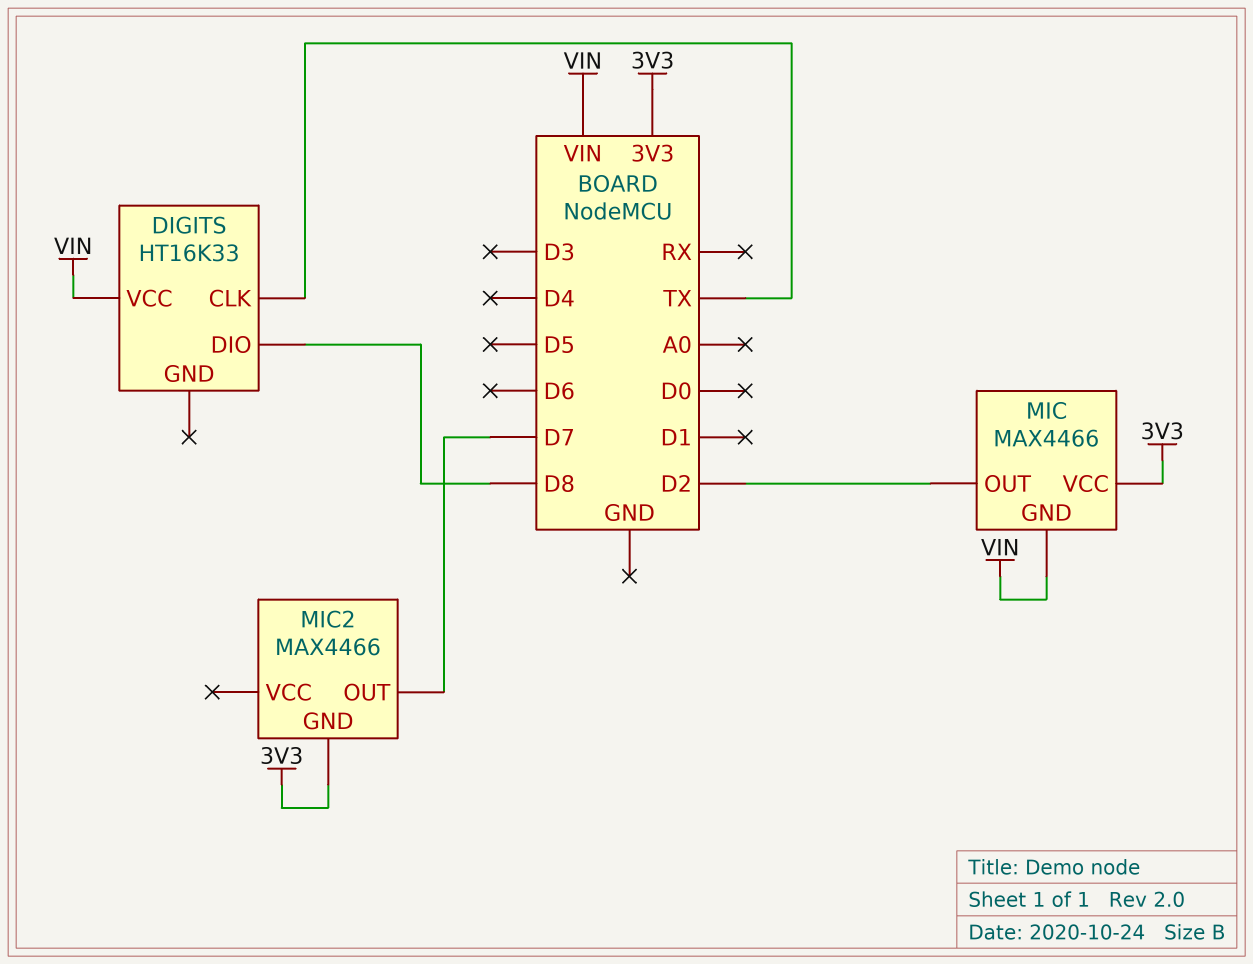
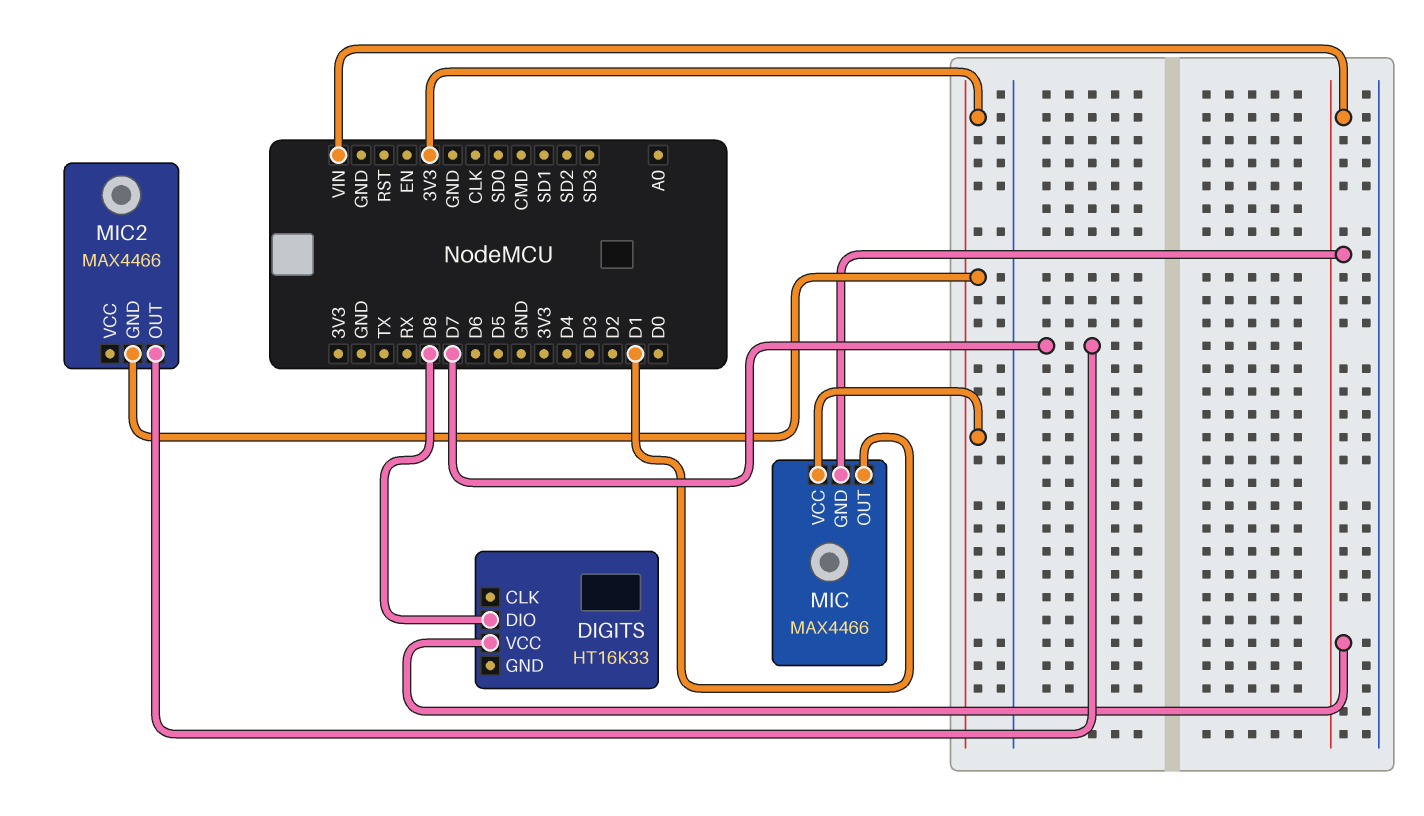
DIGITS pin CLK: TX -> none
MIC pin OUT: D2 -> D1

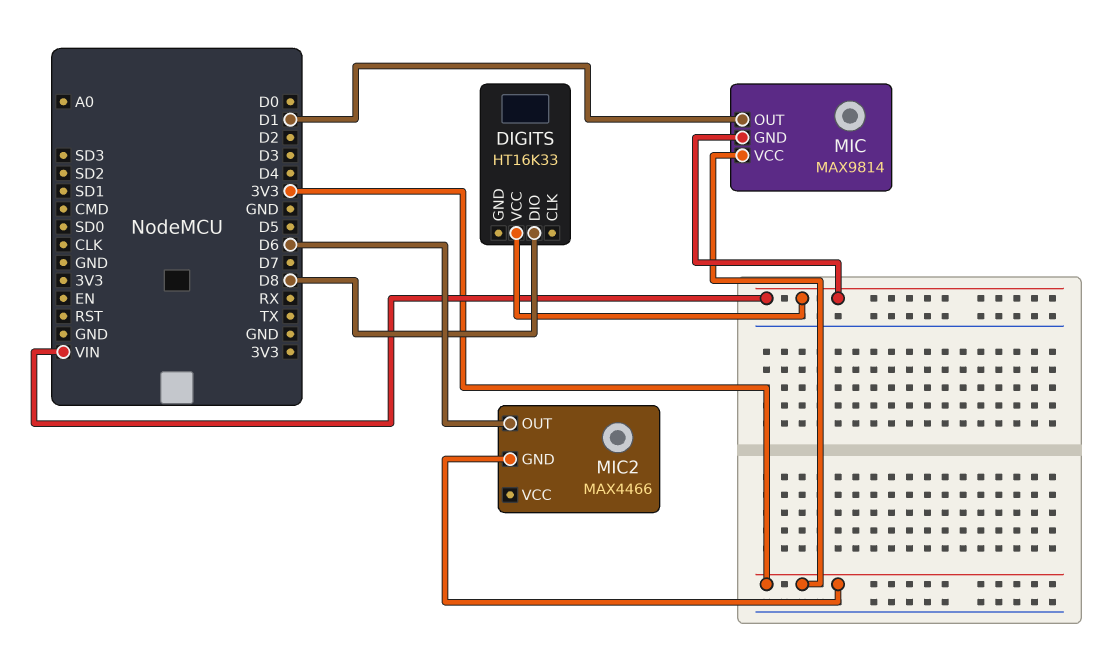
MIC: MAX4466 -> MAX9814
MIC2 pin OUT: D7 -> D6

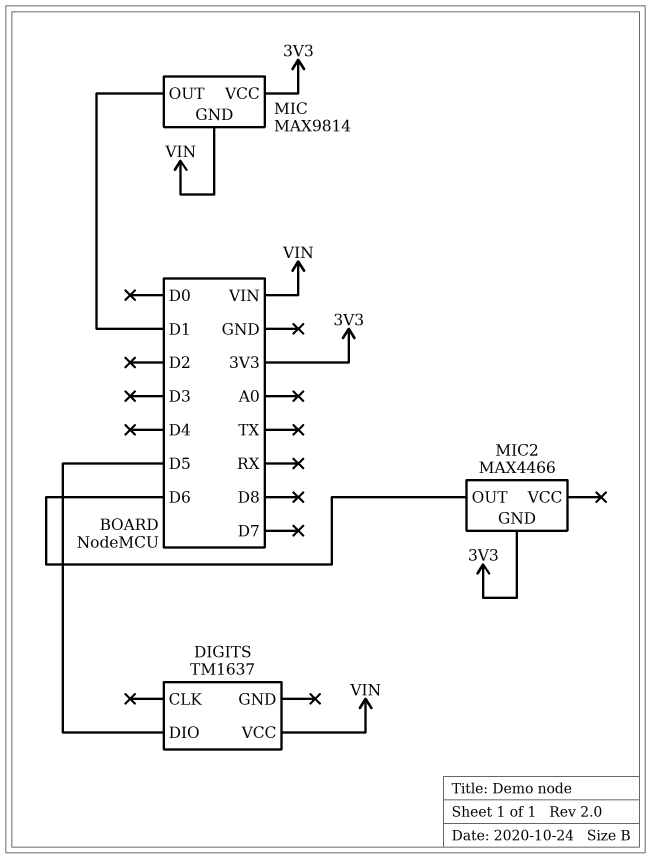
DIGITS: HT16K33 -> TM1637
DIGITS pin DIO: D8 -> D5

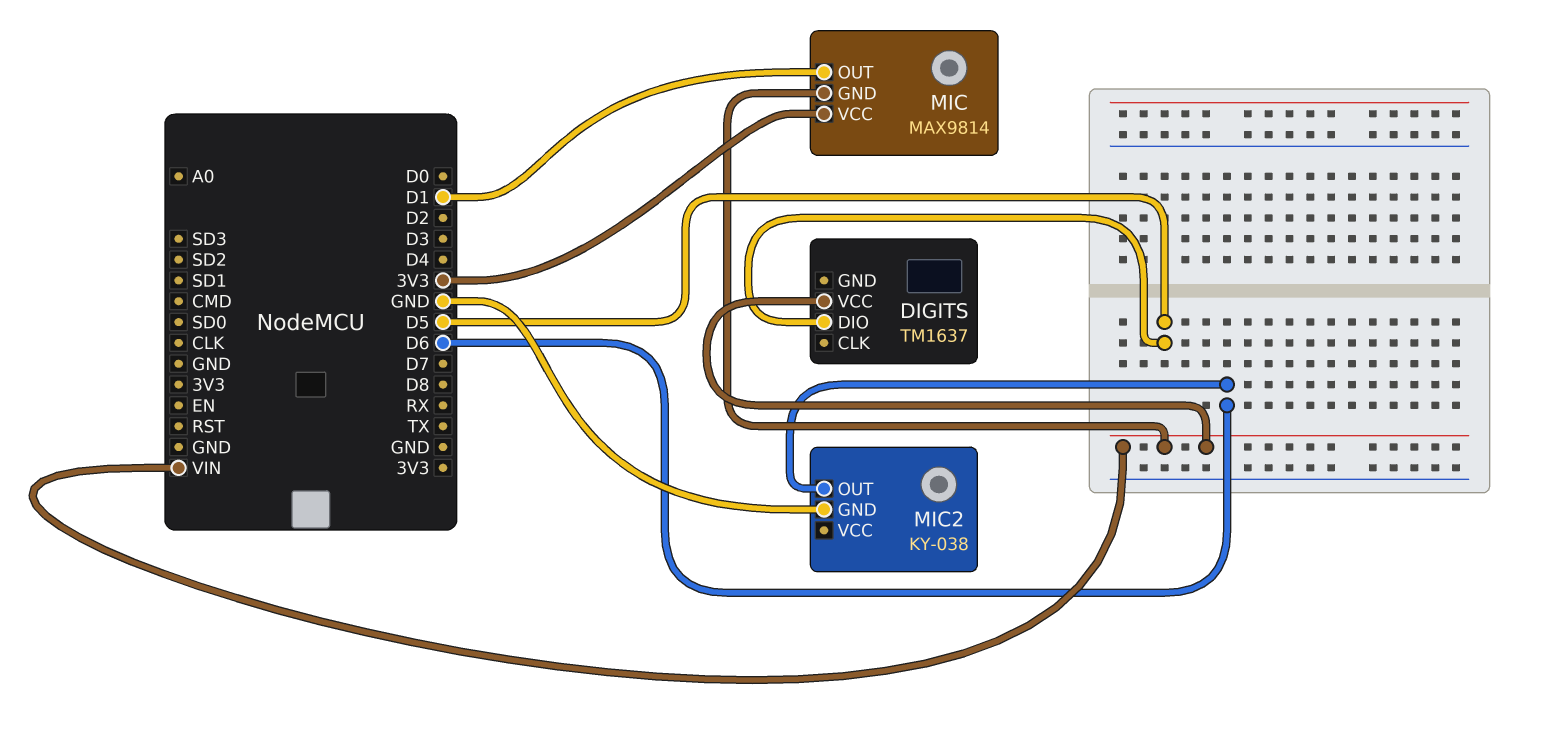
MIC2: MAX4466 -> KY-038
MIC2 pin GND: 3V3 -> GND

